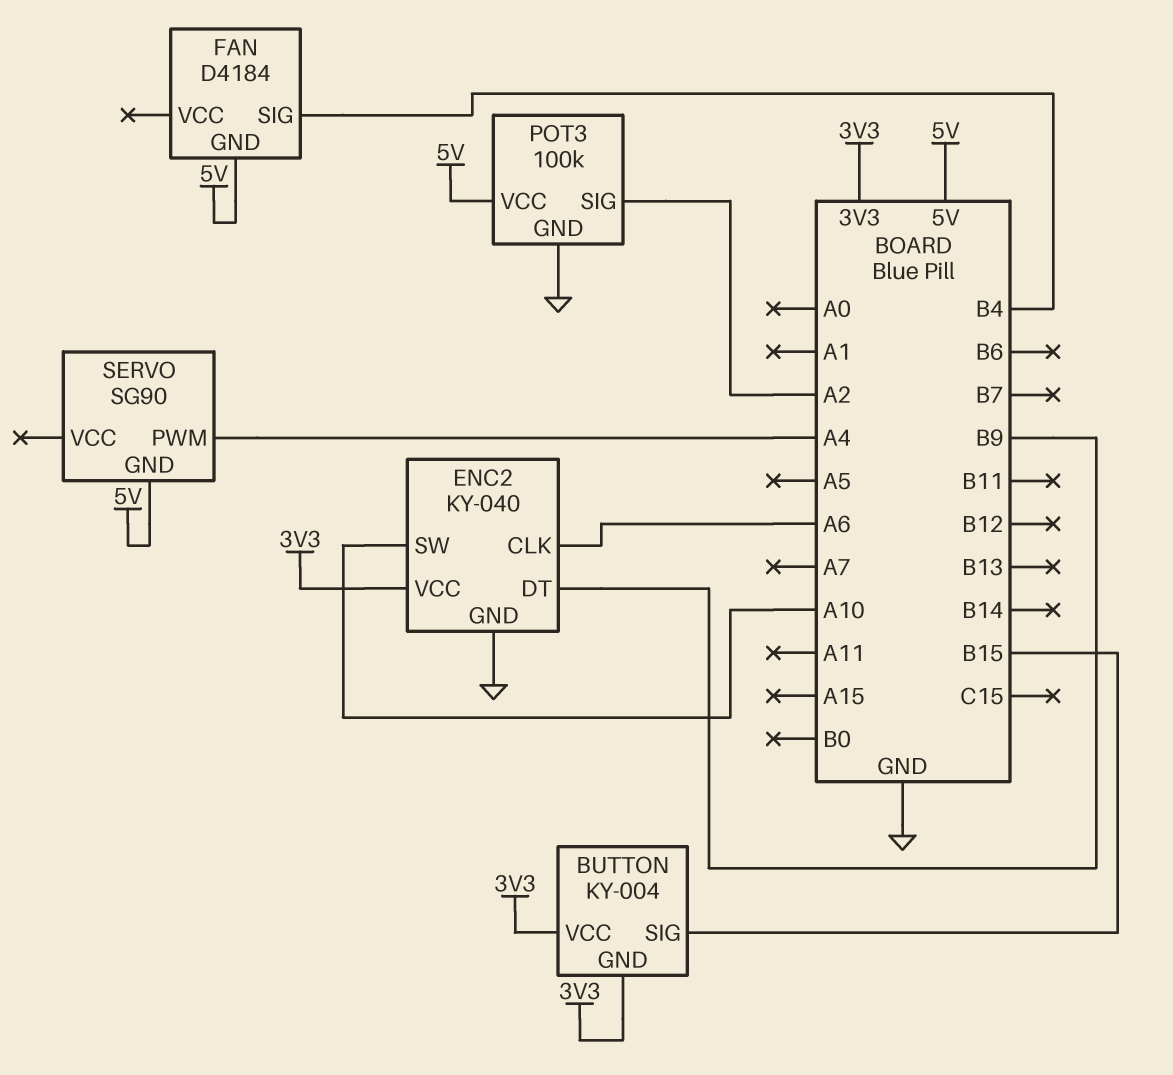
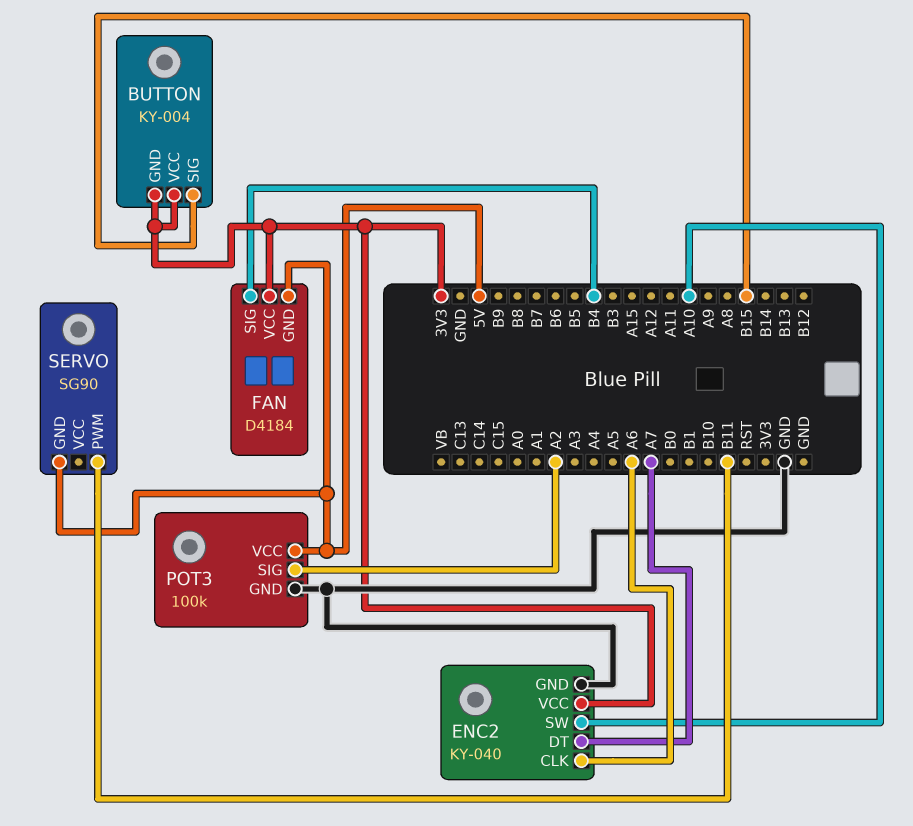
ENC2 pin DT: B9 -> A7
FAN pin VCC: none -> 3V3
SERVO pin PWM: A4 -> B11

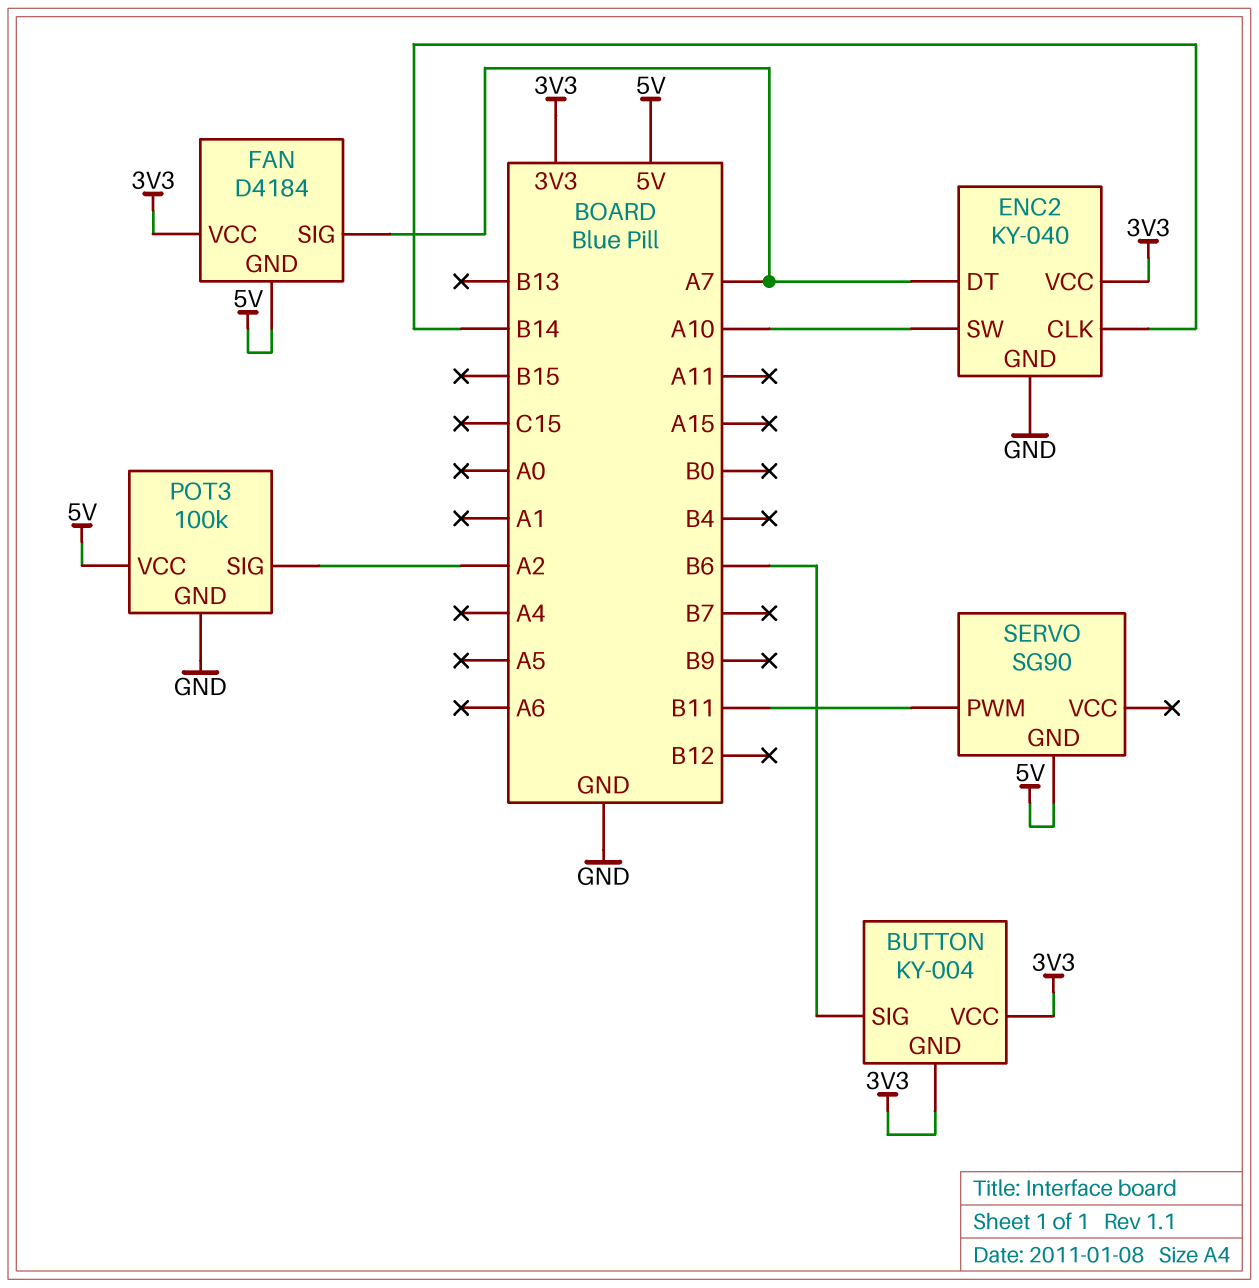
BUTTON pin SIG: B15 -> B6
ENC2 pin CLK: A6 -> B14
FAN pin SIG: B4 -> A7

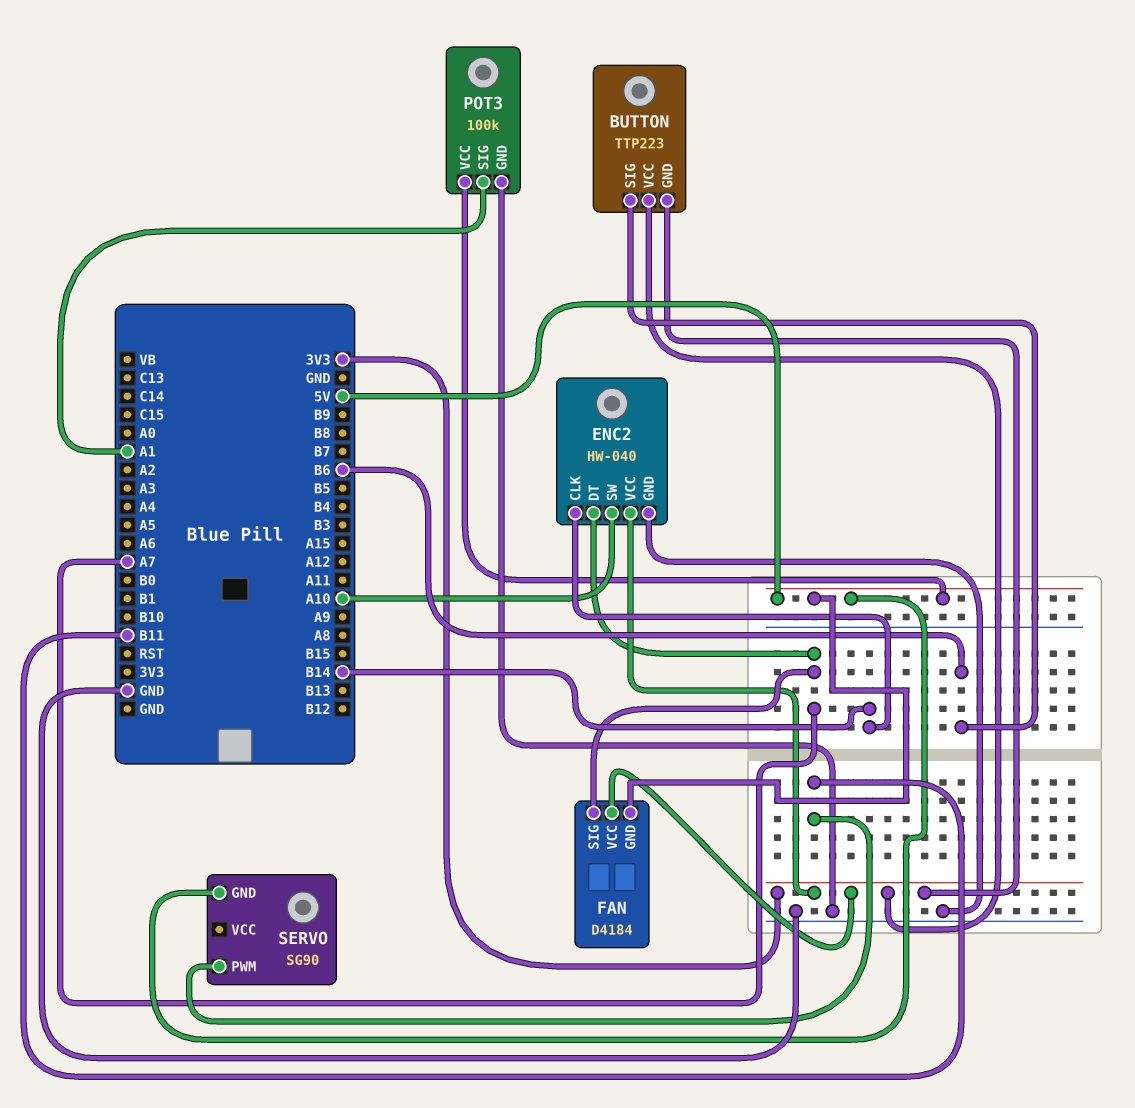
BUTTON: KY-004 -> TTP223
ENC2: KY-040 -> HW-040
POT3 pin SIG: A2 -> A1

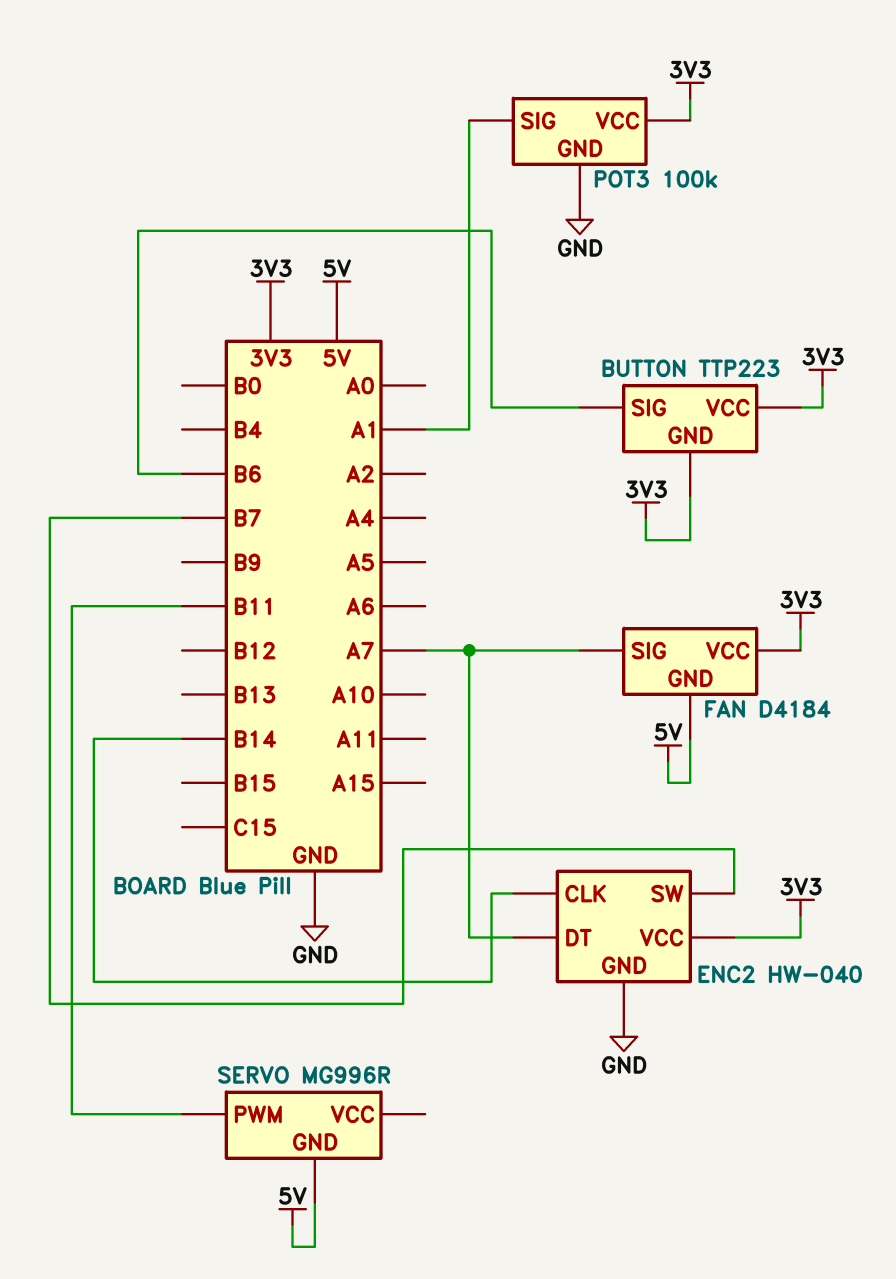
ENC2 pin SW: A10 -> B7
POT3 pin VCC: 5V -> 3V3
SERVO: SG90 -> MG996R

